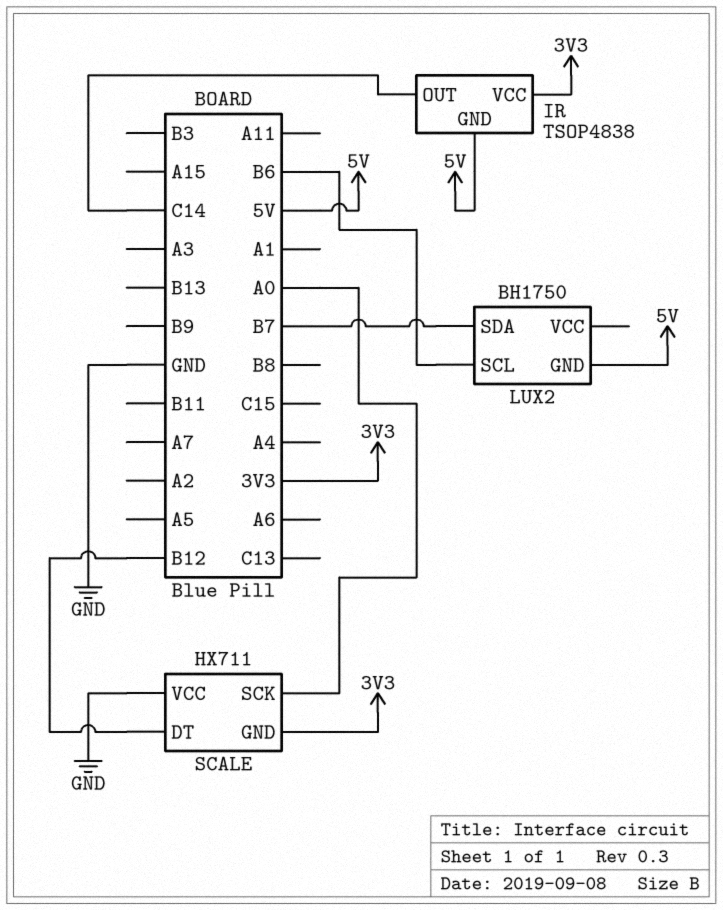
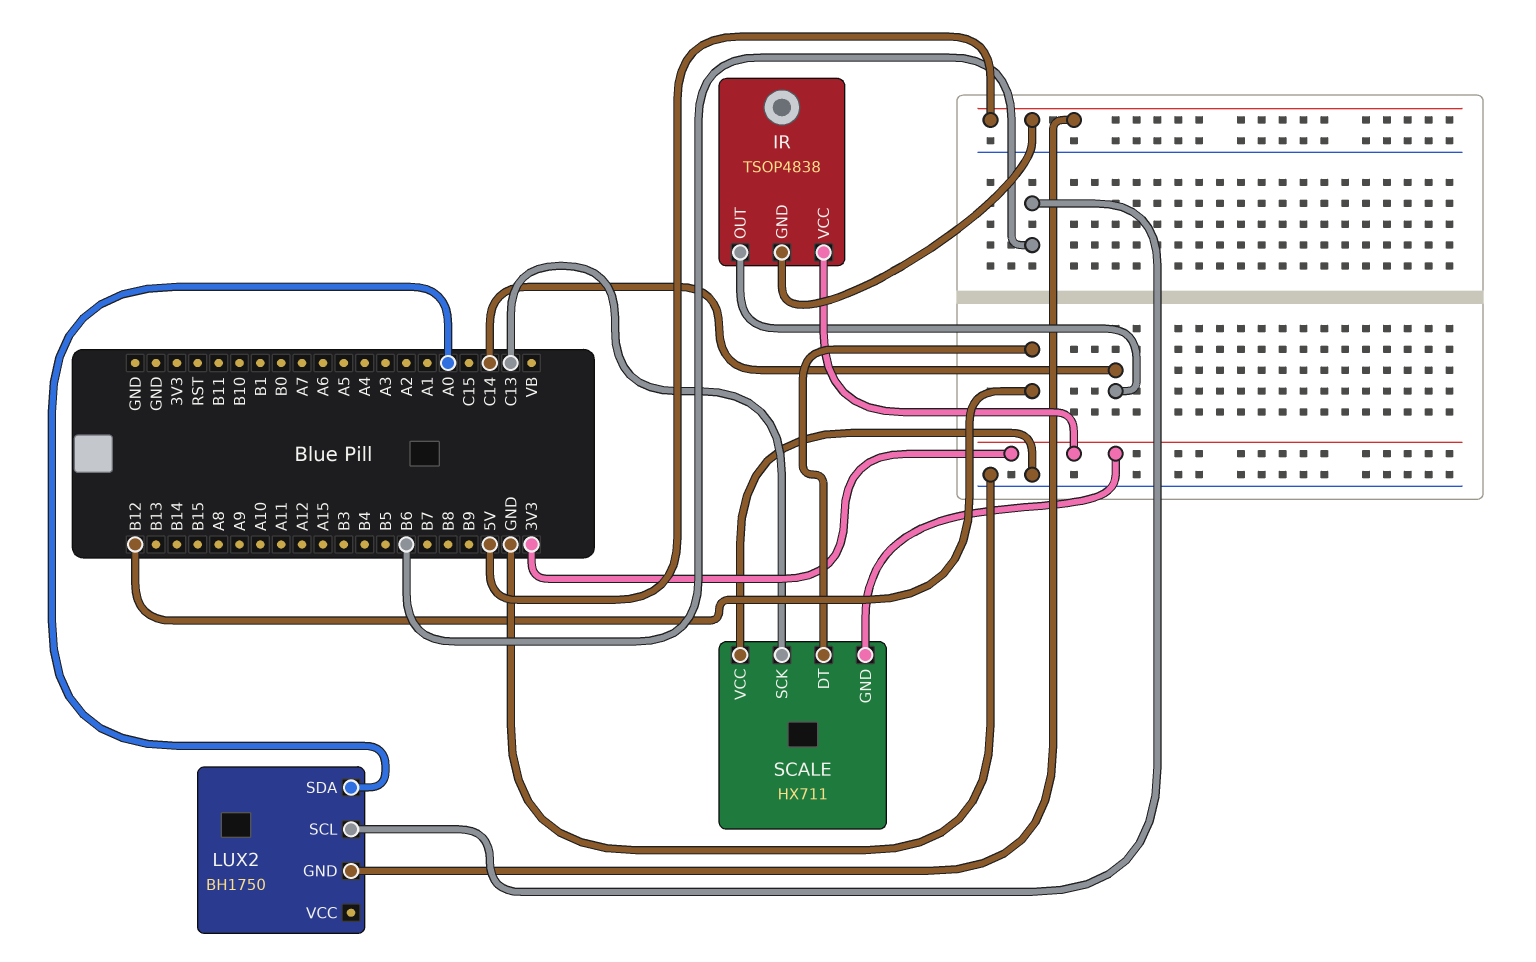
LUX2 pin SDA: B7 -> A0
SCALE pin SCK: A0 -> C13

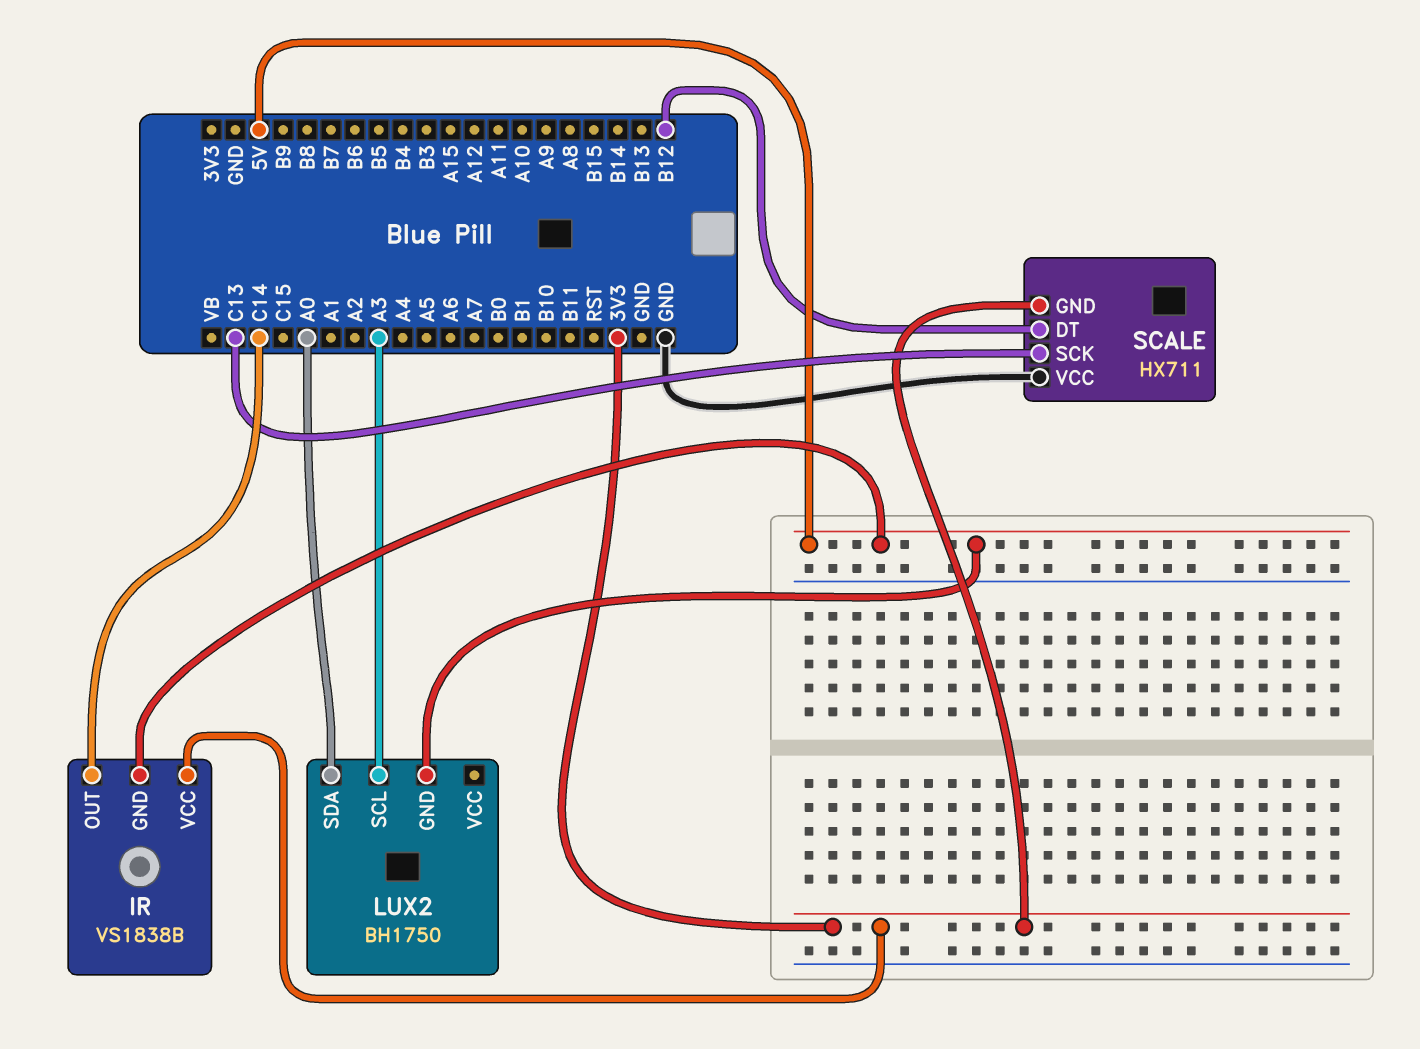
IR: TSOP4838 -> VS1838B
LUX2 pin SCL: B6 -> A3

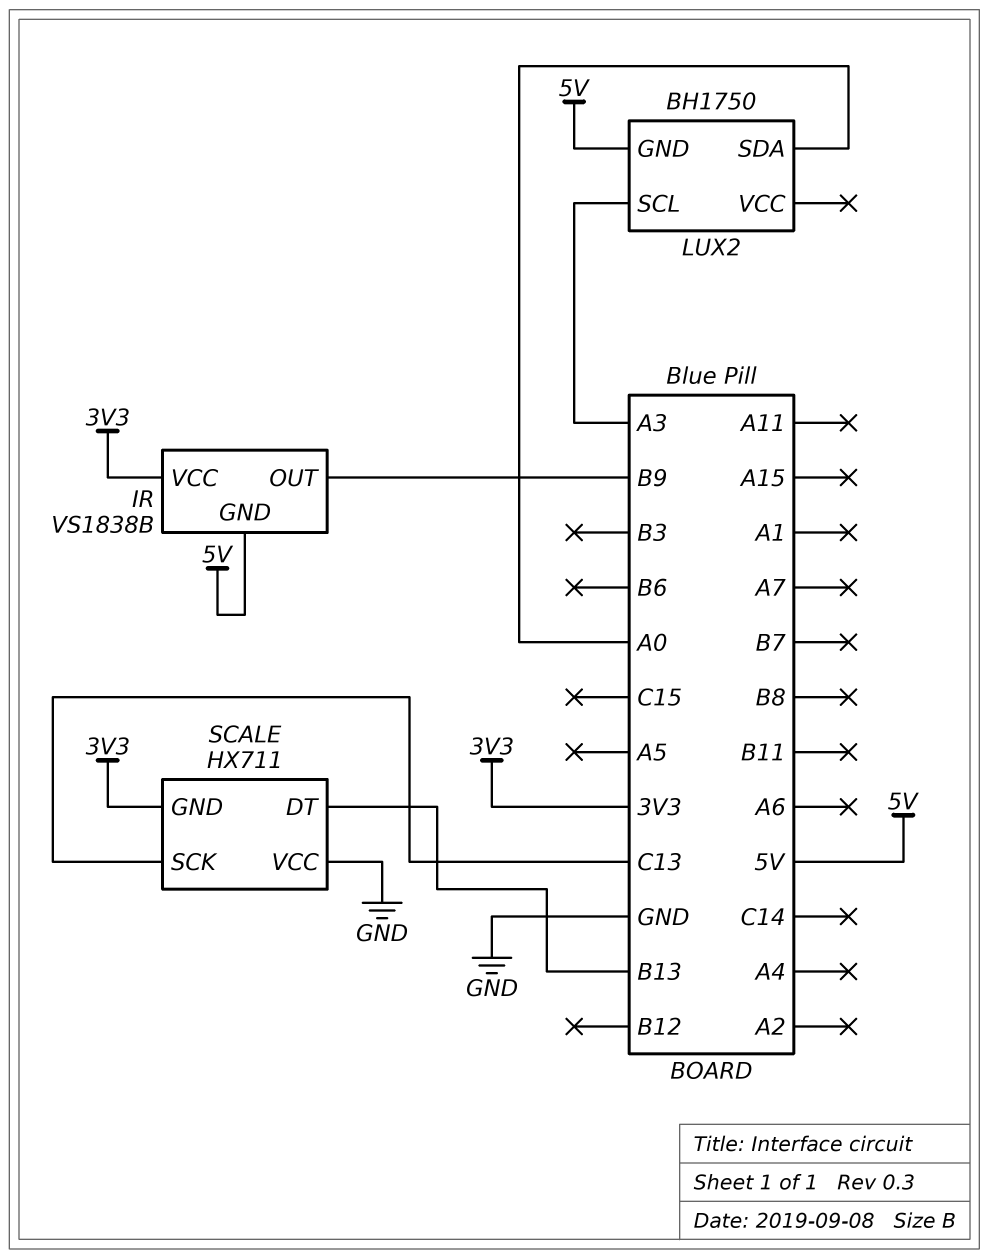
IR pin OUT: C14 -> B9
SCALE pin DT: B12 -> B13

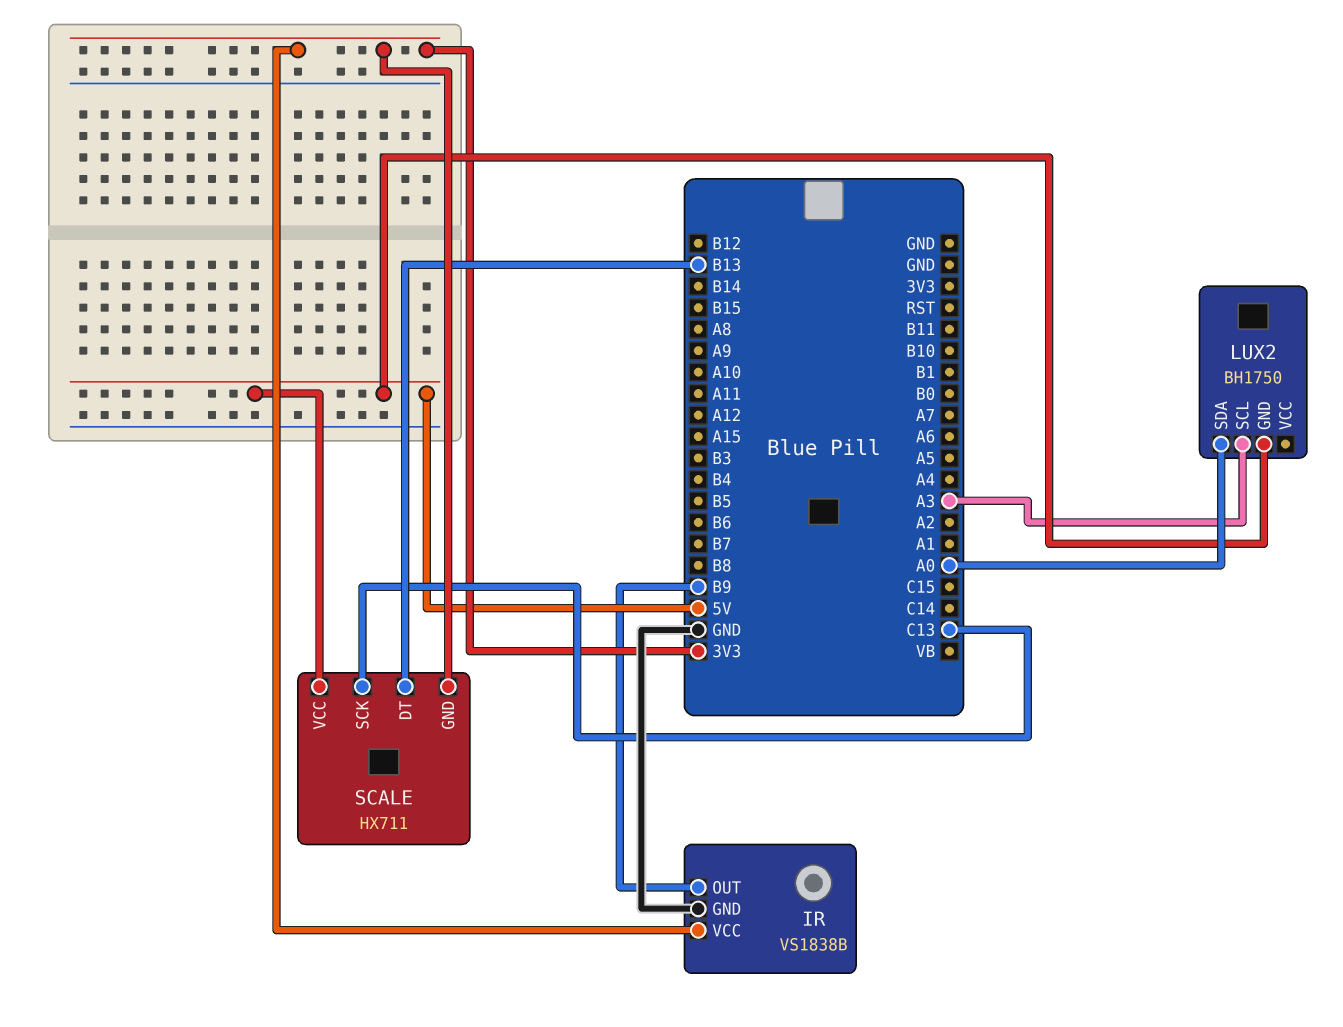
IR pin GND: 5V -> GND
SCALE pin VCC: GND -> 5V

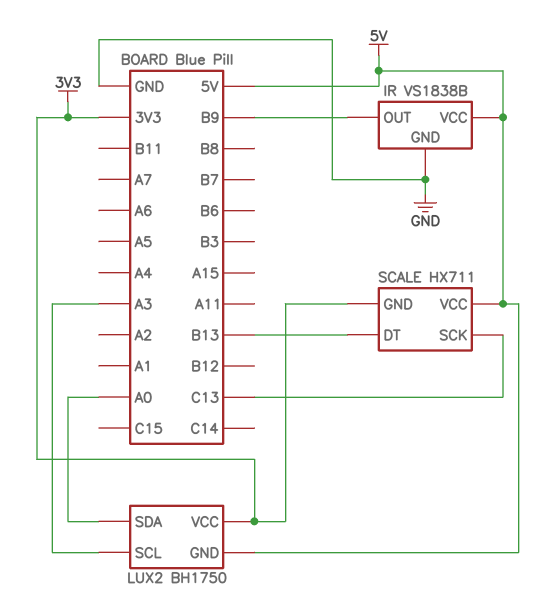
IR pin VCC: 3V3 -> 5V
LUX2 pin VCC: none -> 3V3

